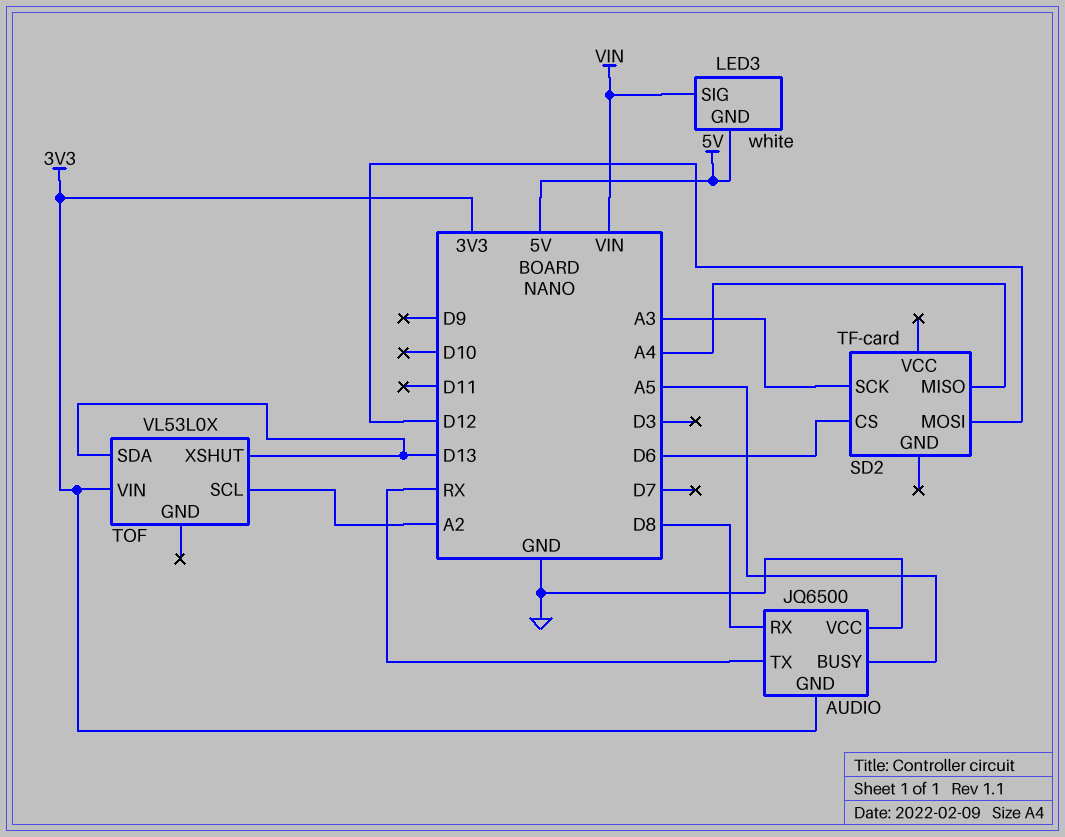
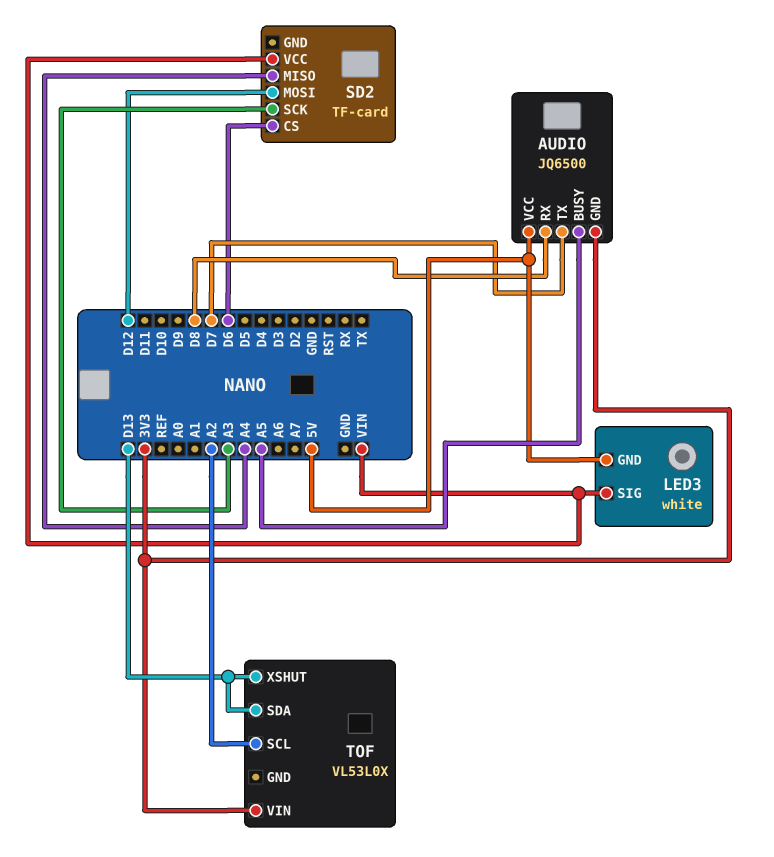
AUDIO pin TX: RX -> D7
AUDIO pin VCC: GND -> 5V
SD2 pin VCC: none -> VIN

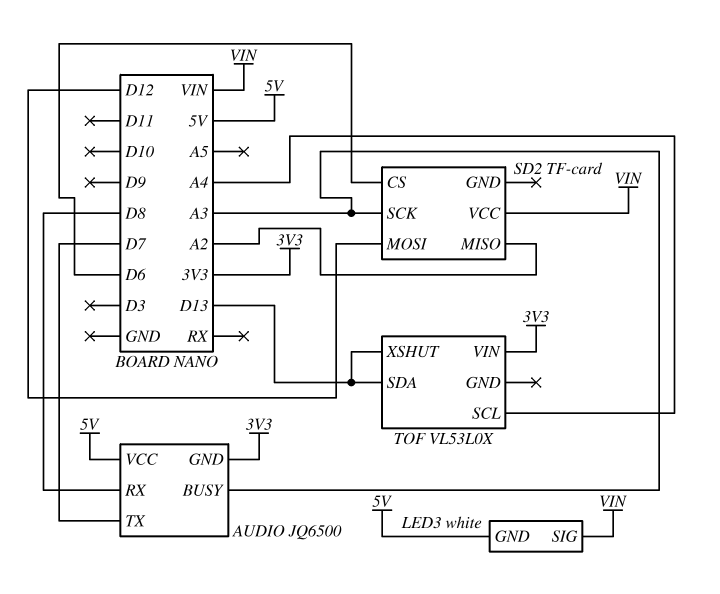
AUDIO pin BUSY: A5 -> A3
SD2 pin MISO: A4 -> A2
TOF pin SCL: A2 -> A4

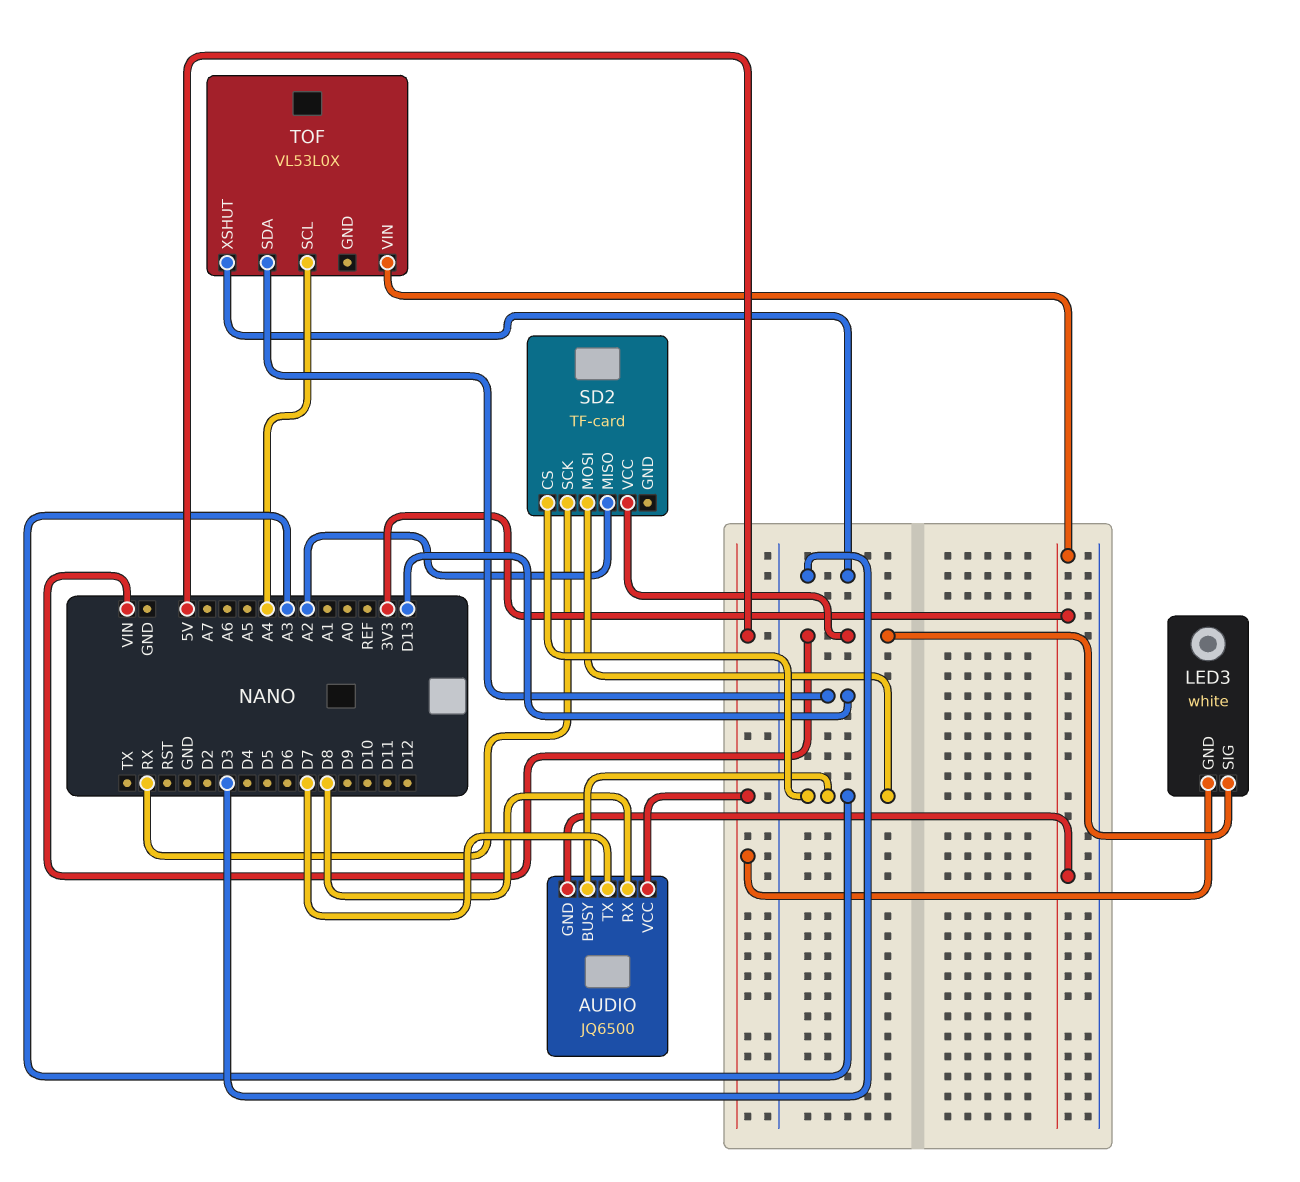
SD2 pin CS: D6 -> A3
SD2 pin MOSI: D12 -> A3
SD2 pin SCK: A3 -> RX
TOF pin XSHUT: D13 -> D3

